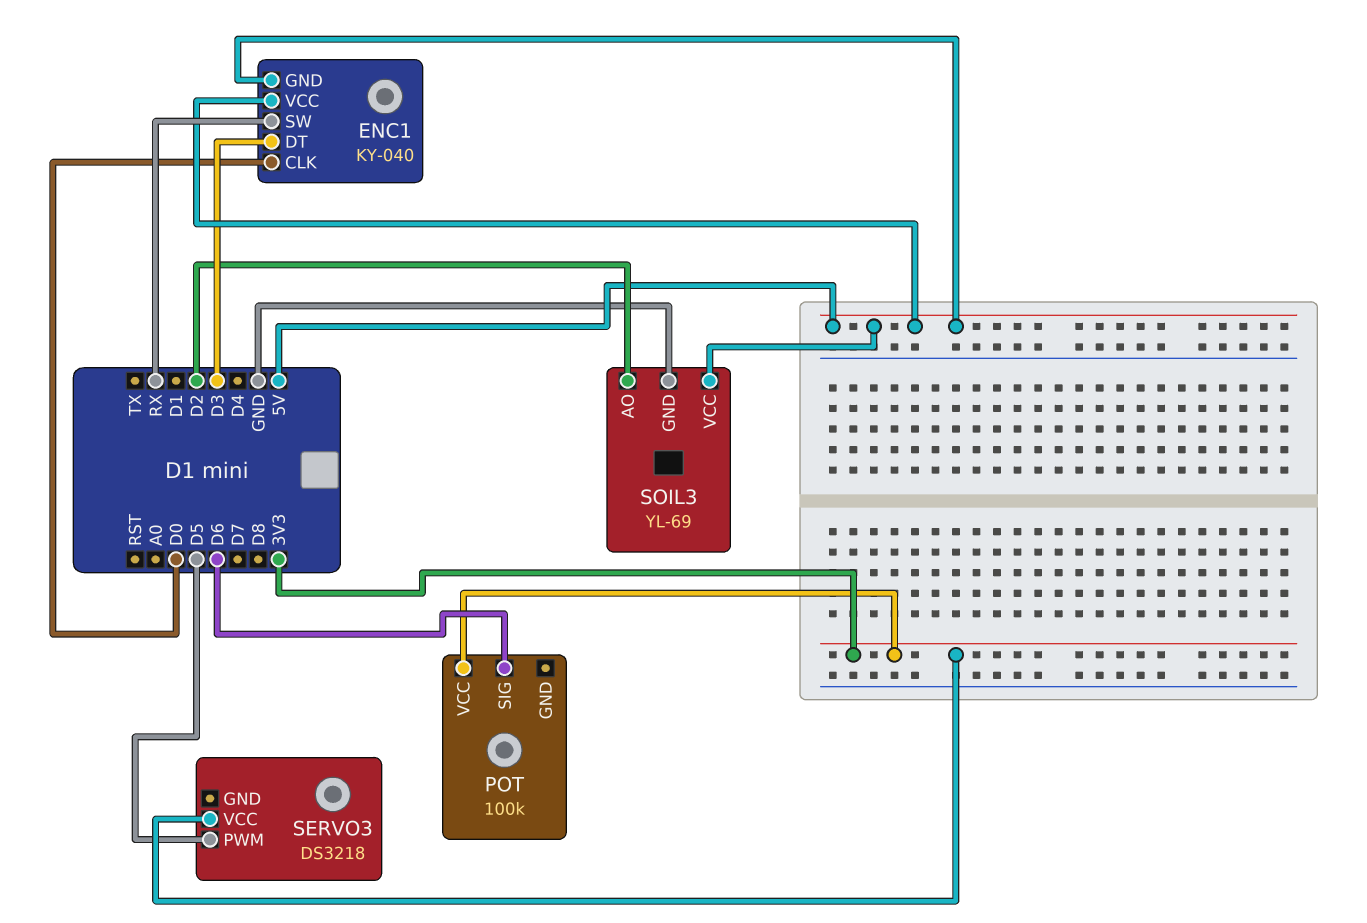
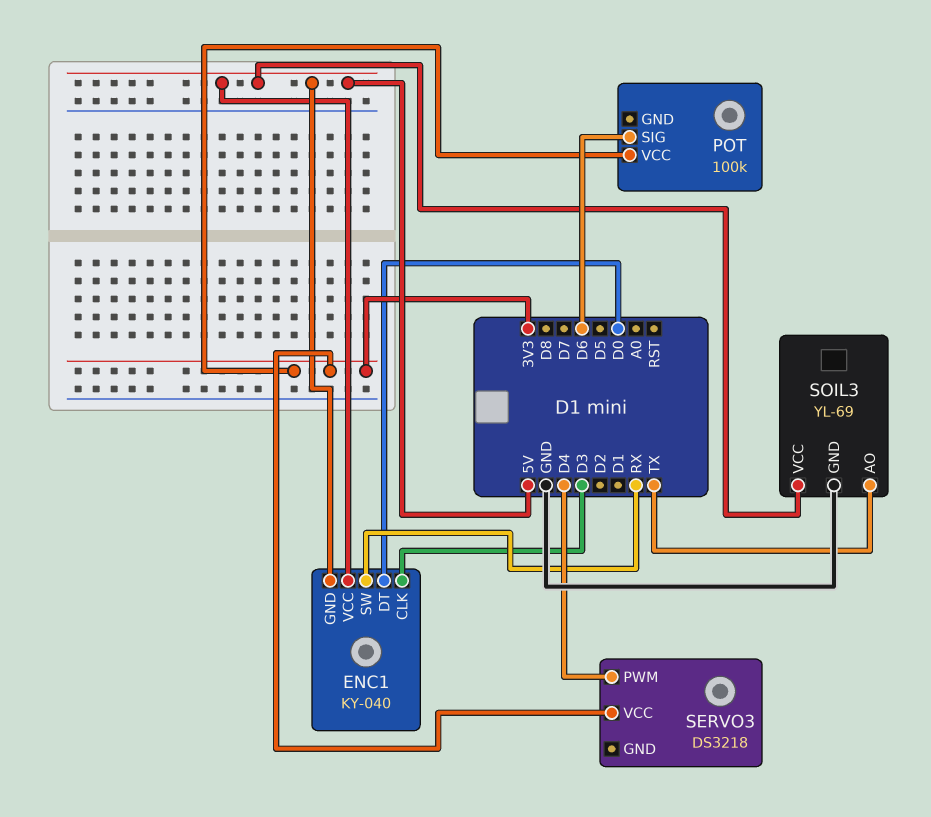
ENC1 pin CLK: D0 -> D3
ENC1 pin DT: D3 -> D0
SERVO3 pin PWM: D5 -> D4
SOIL3 pin AO: D2 -> TX

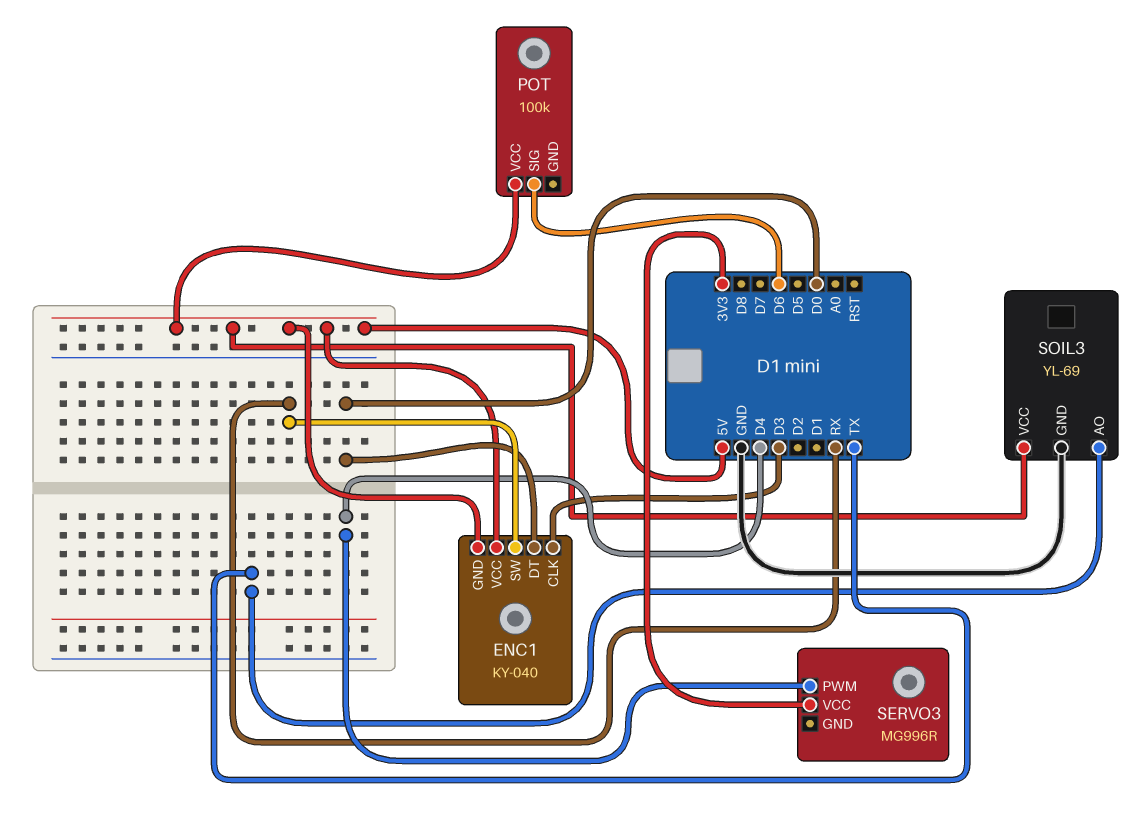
POT pin VCC: 3V3 -> 5V
SERVO3: DS3218 -> MG996R

